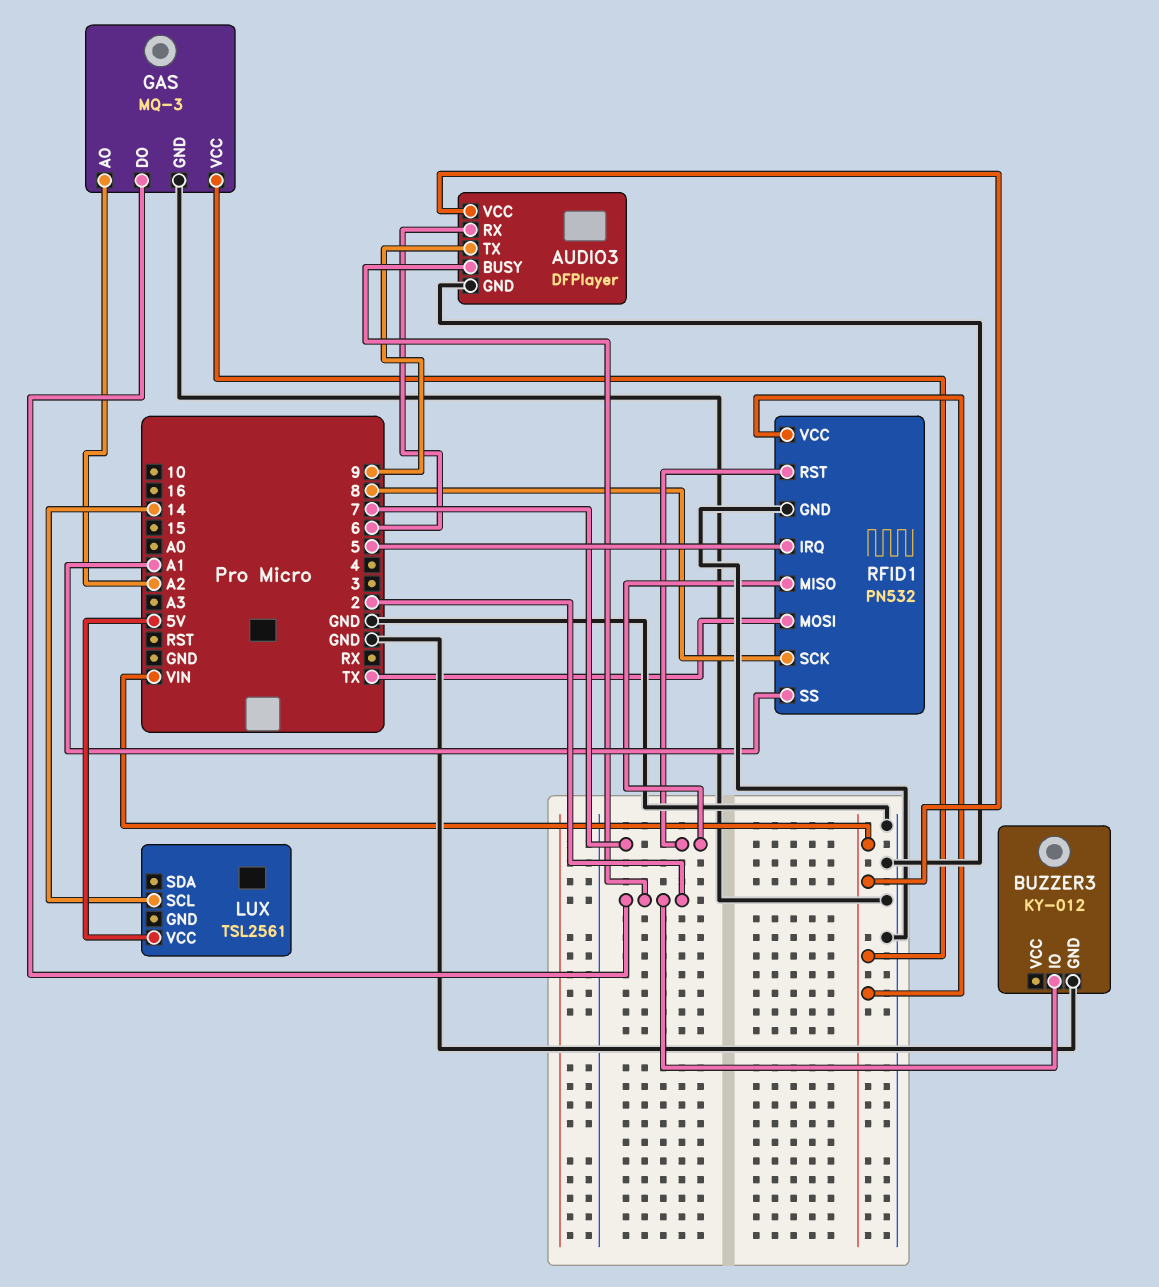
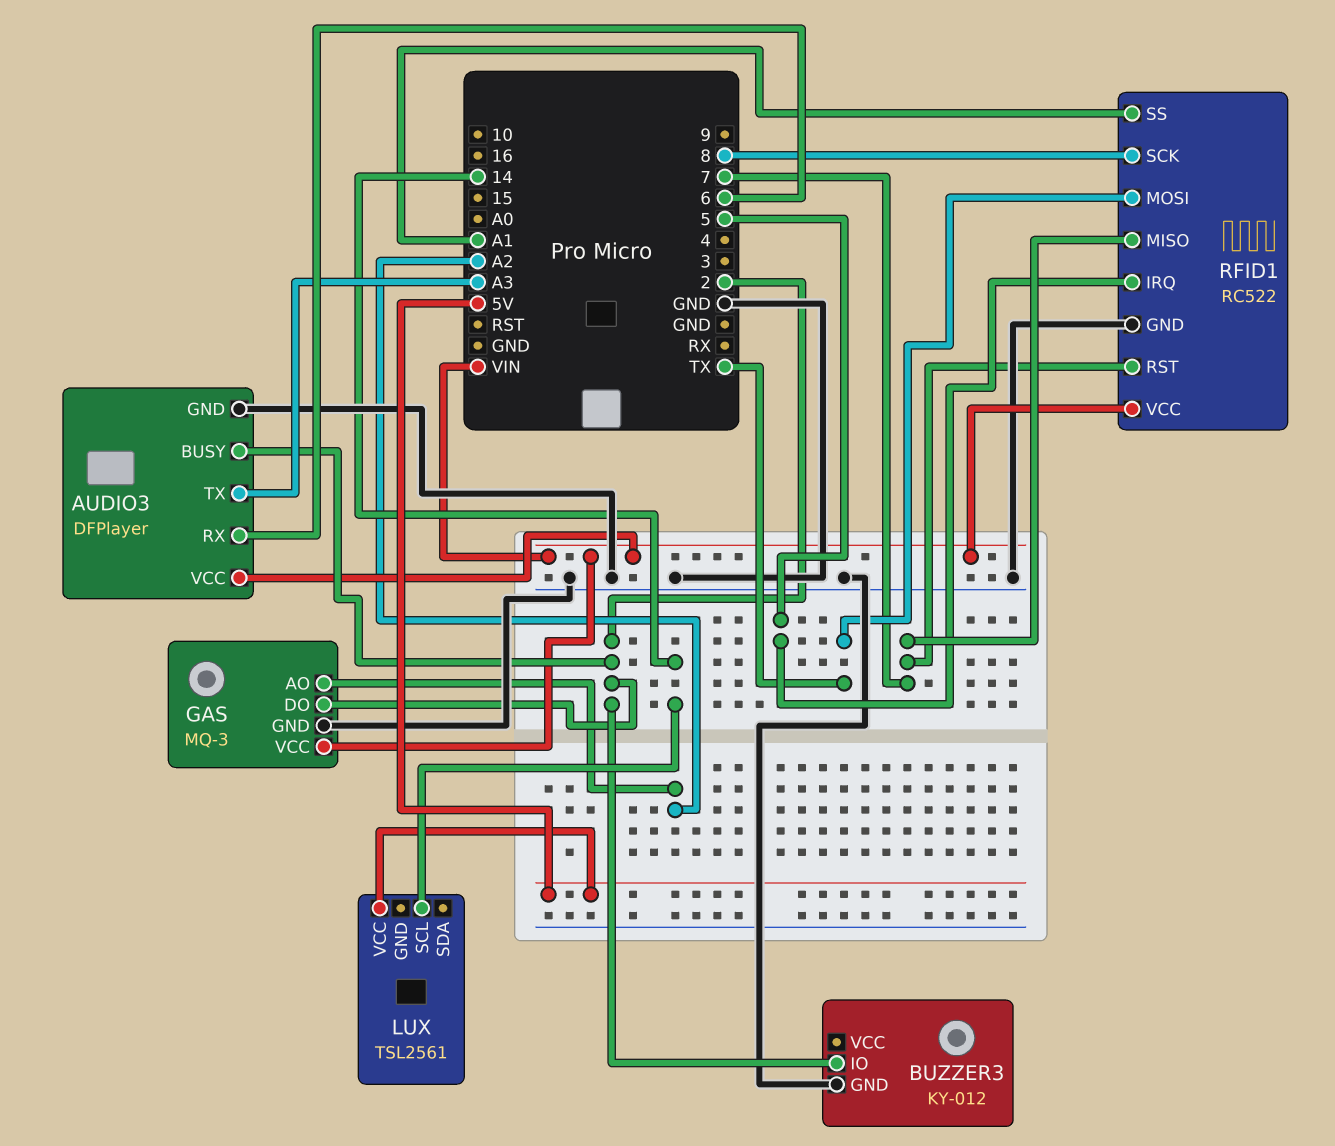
AUDIO3 pin TX: 9 -> A3
RFID1: PN532 -> RC522

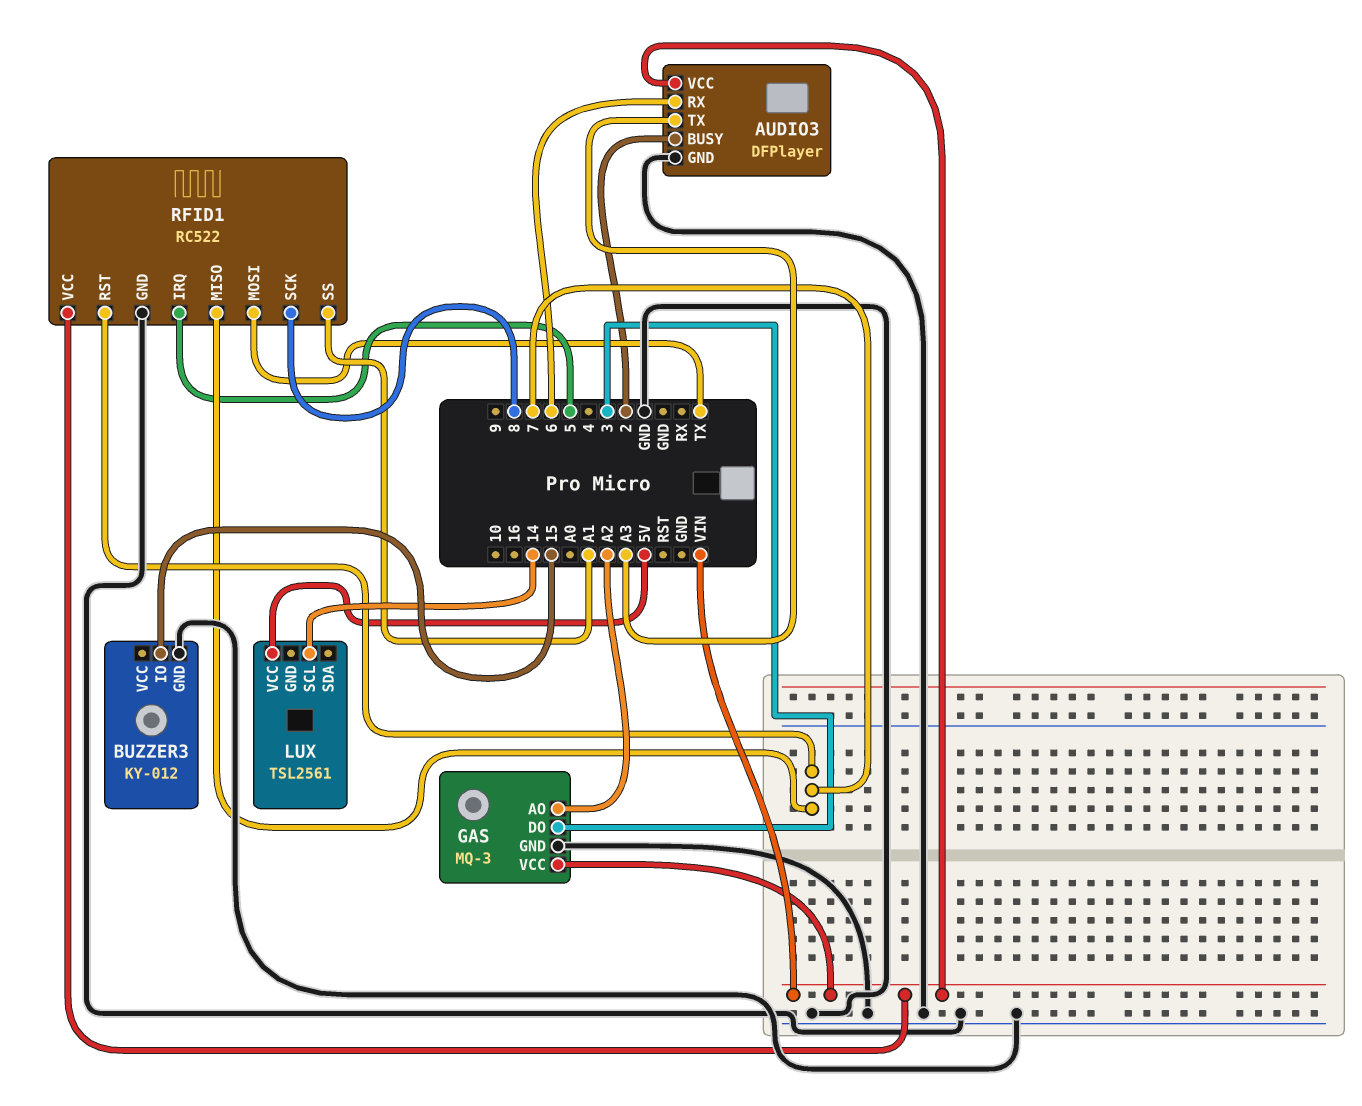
BUZZER3 pin IO: 2 -> 15
GAS pin DO: 2 -> 3

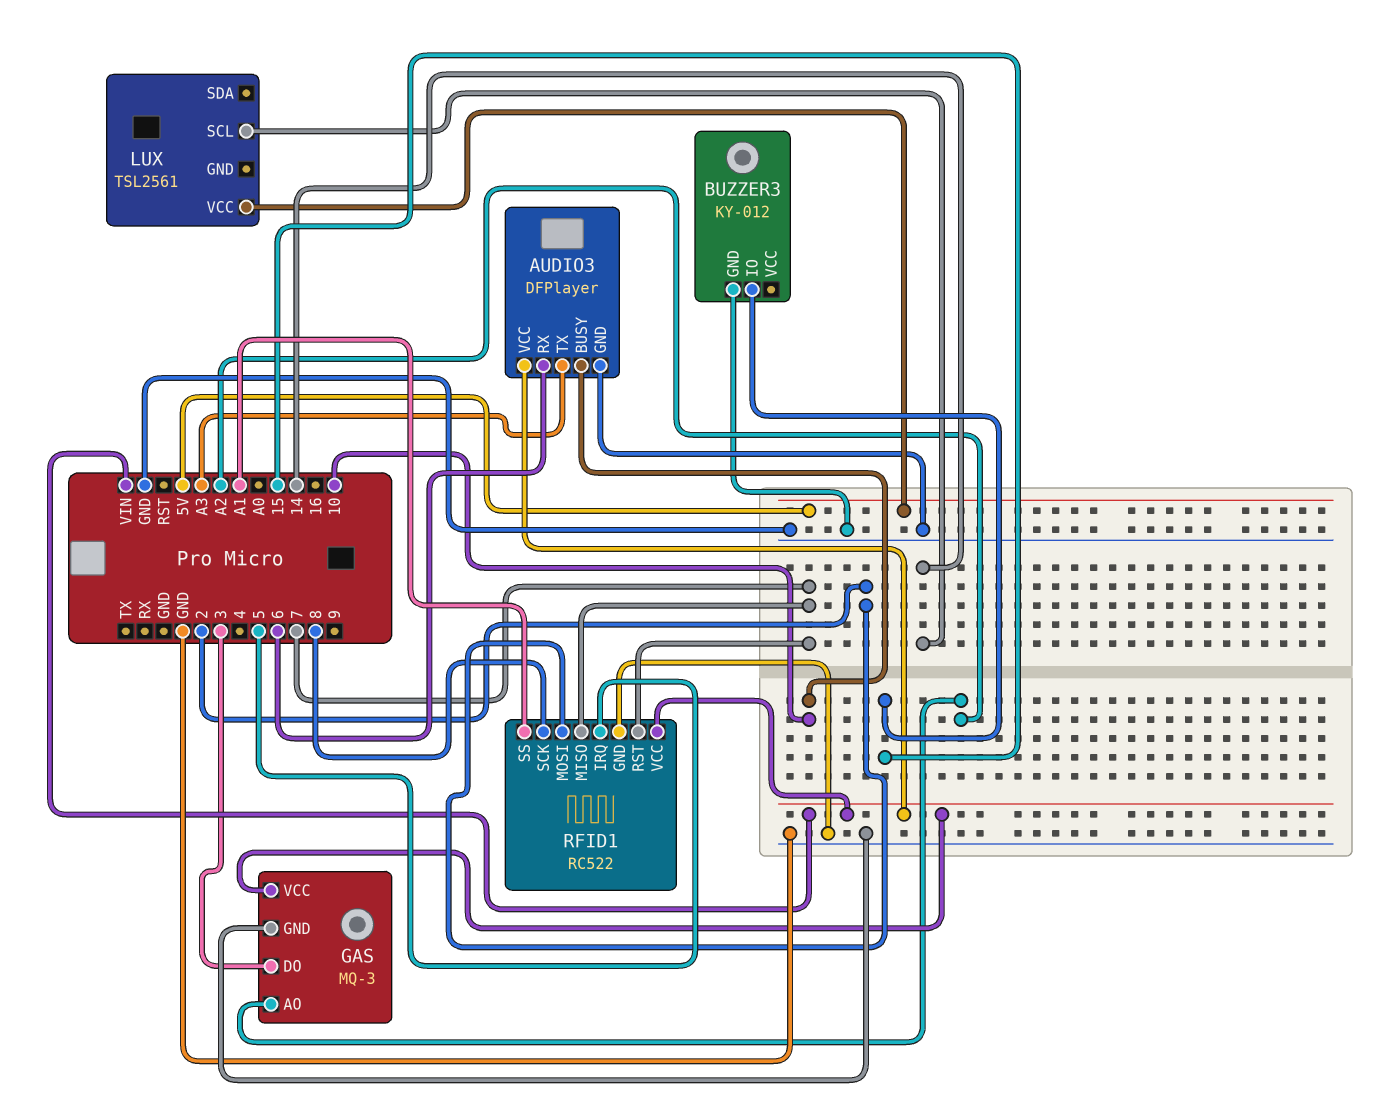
AUDIO3 pin BUSY: 2 -> 10
RFID1 pin MOSI: TX -> 2

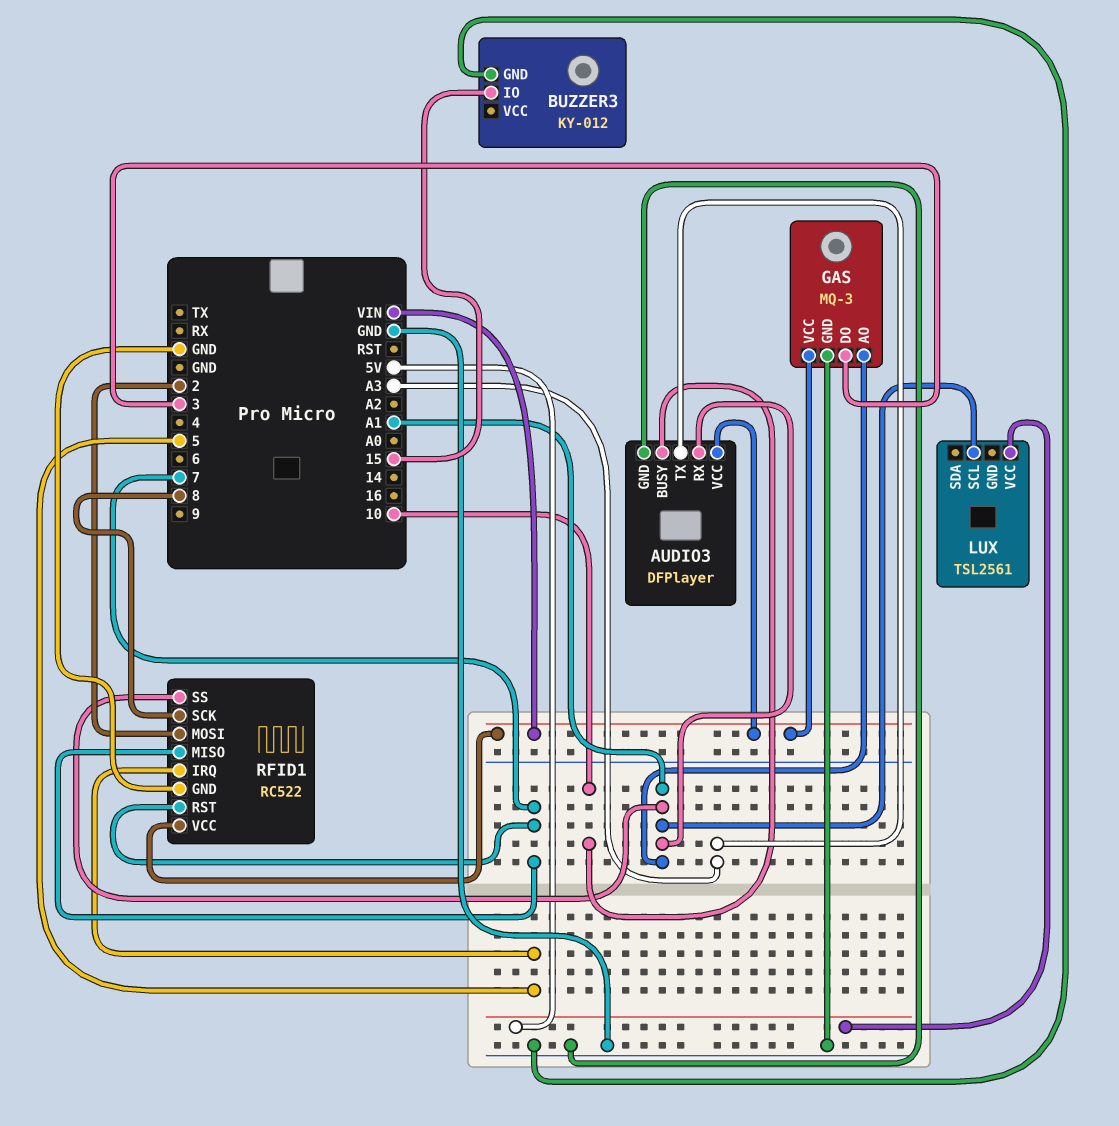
AUDIO3 pin RX: 6 -> A1
GAS pin AO: A2 -> A1
LUX pin SCL: 14 -> A1

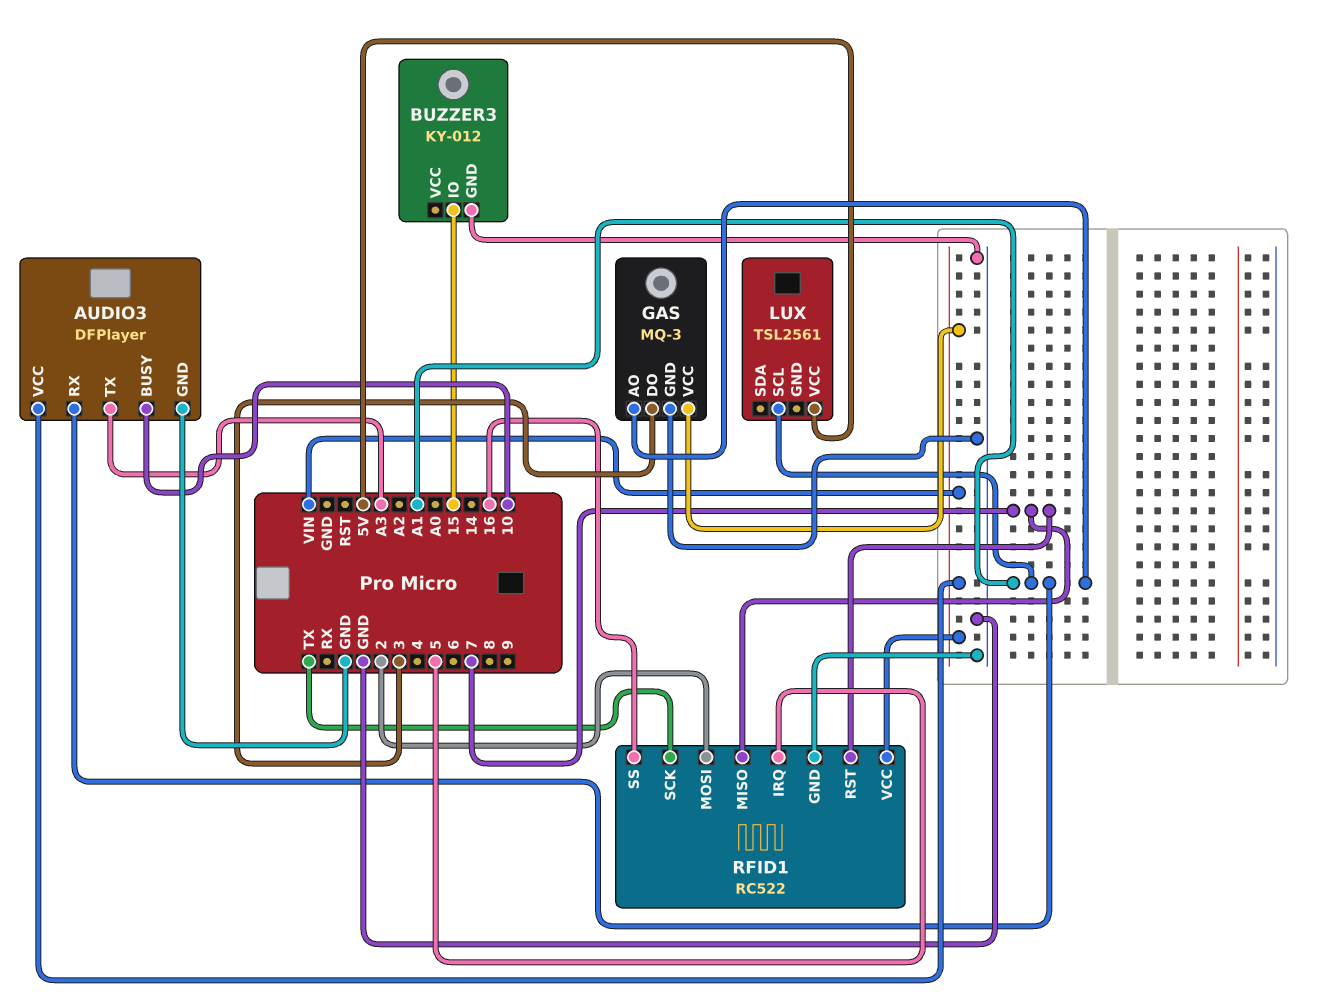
RFID1 pin SCK: 8 -> TX
RFID1 pin SS: A1 -> 16

